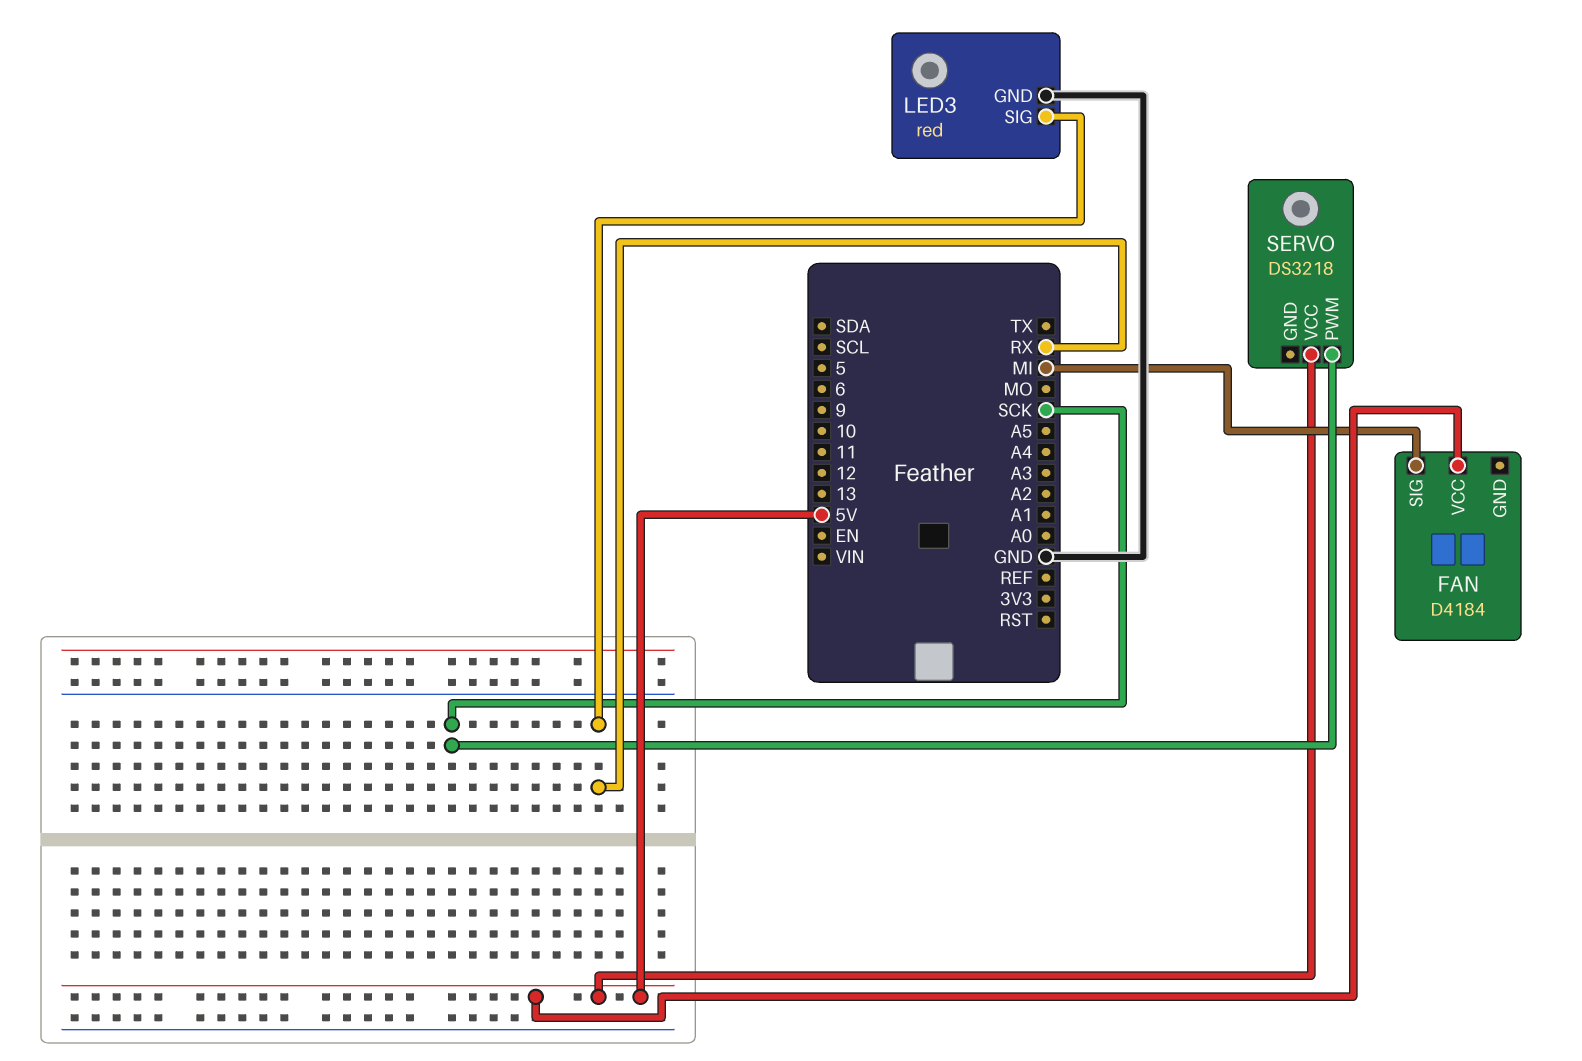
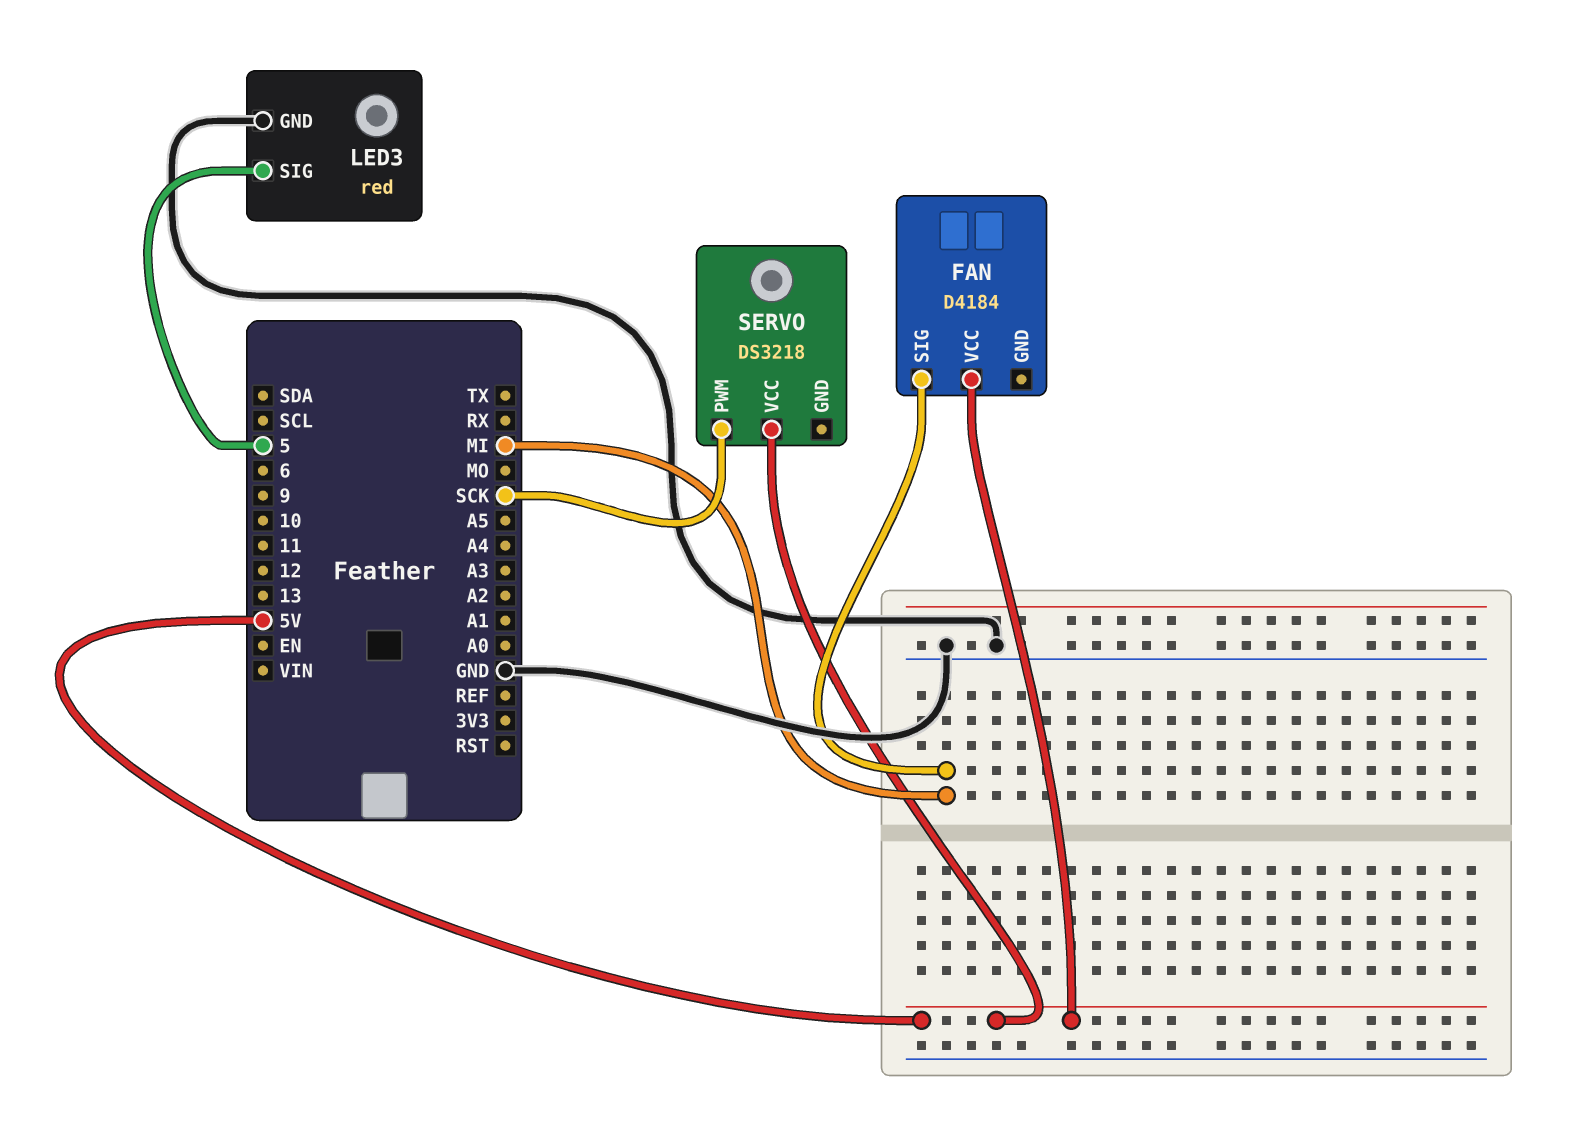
LED3 pin SIG: RX -> 5

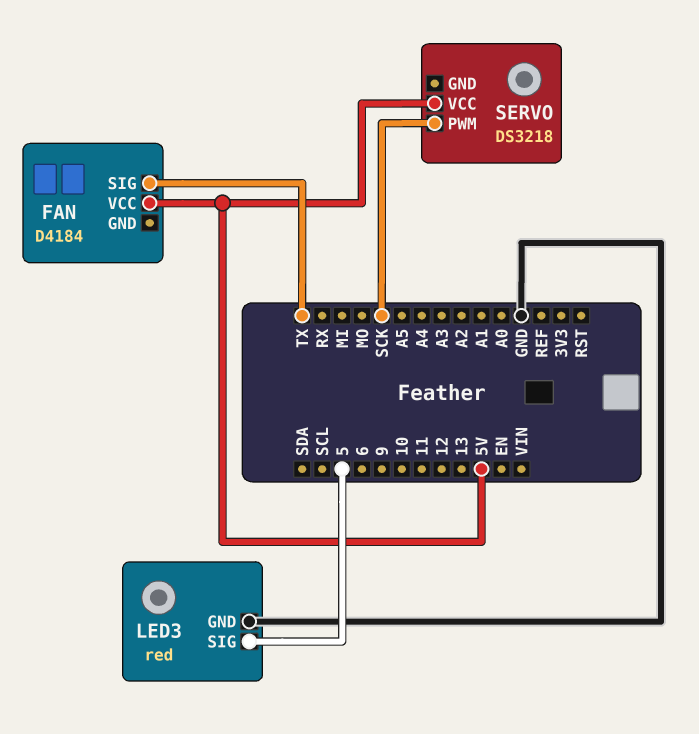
FAN pin SIG: MI -> TX

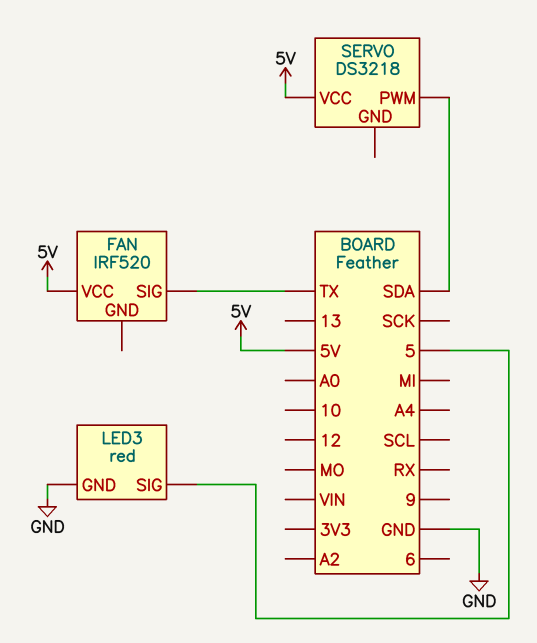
FAN: D4184 -> IRF520
SERVO pin PWM: SCK -> SDA

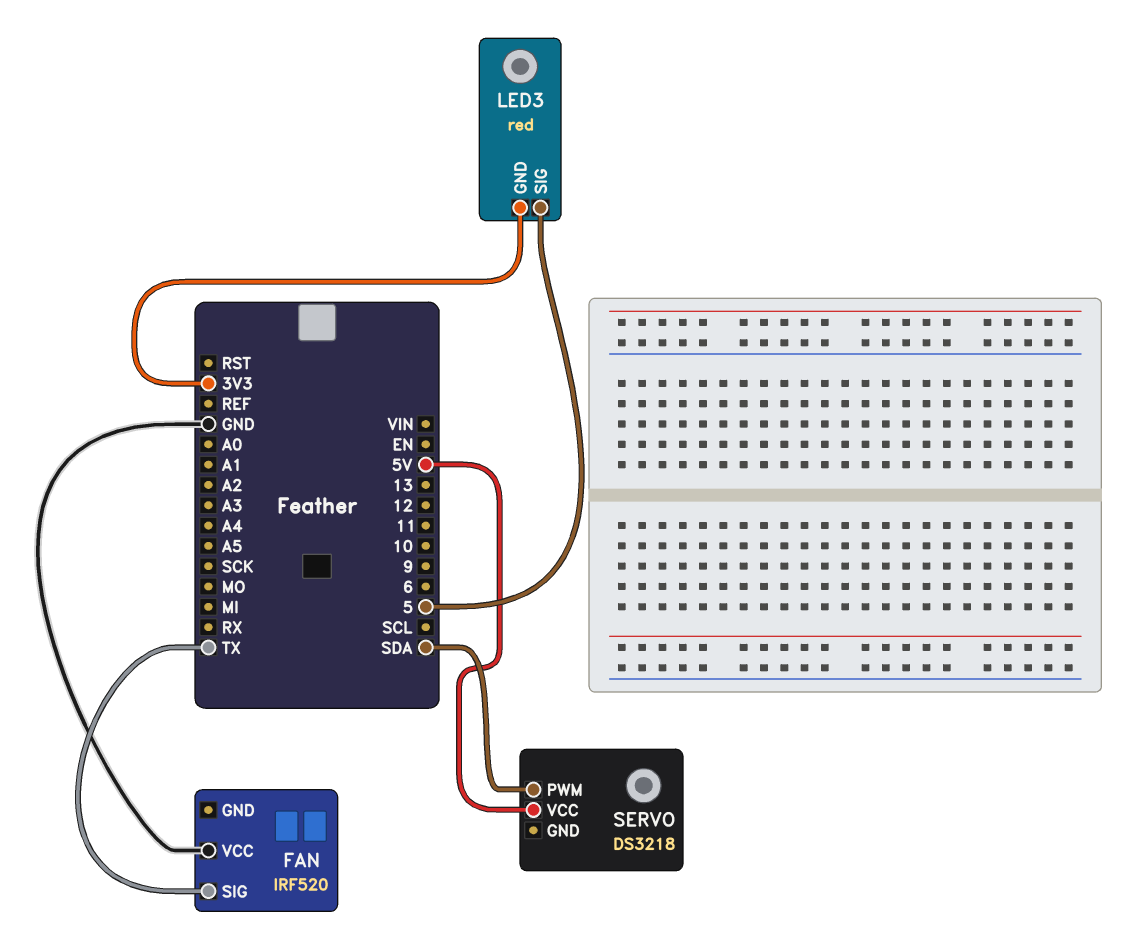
FAN pin VCC: 5V -> GND
LED3 pin GND: GND -> 3V3

